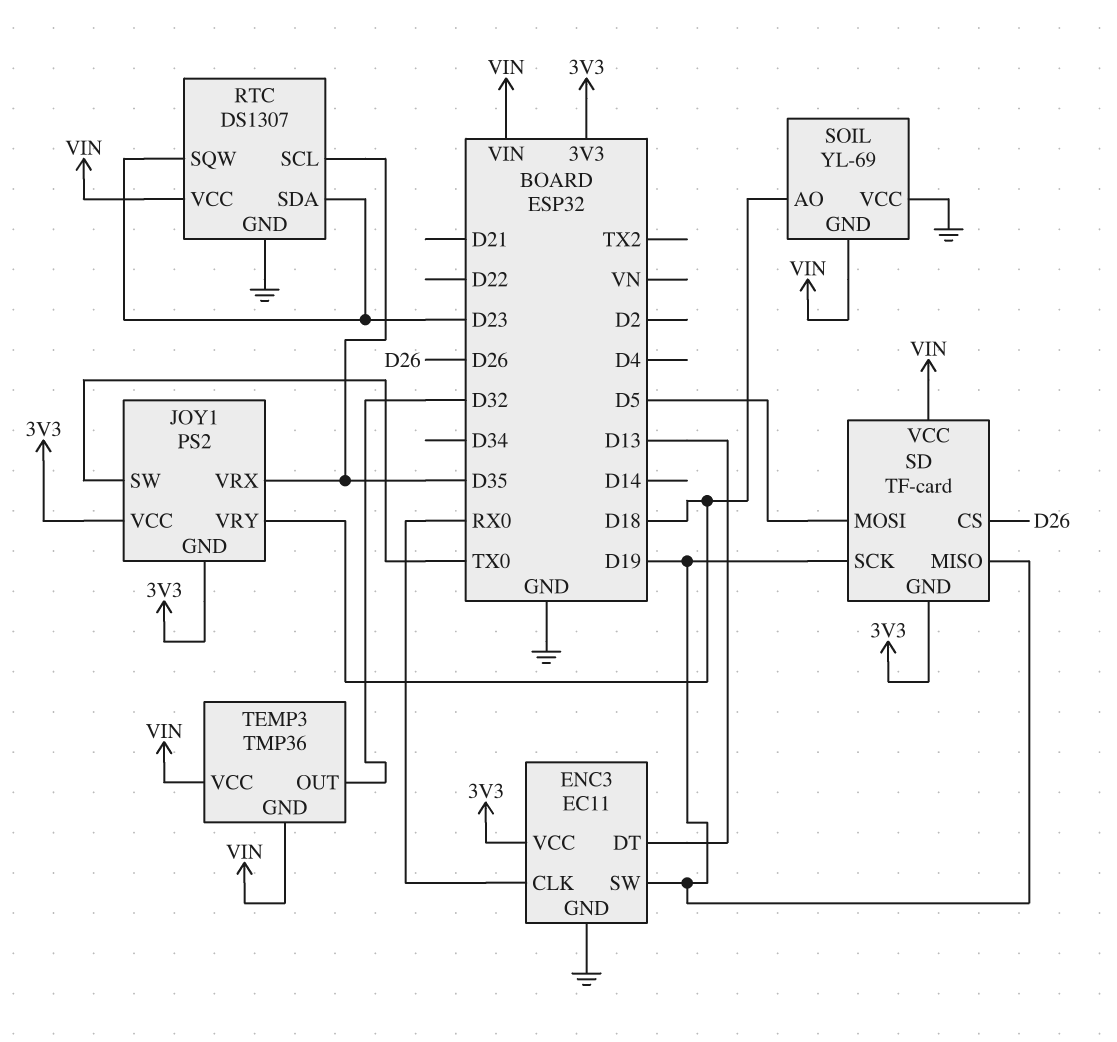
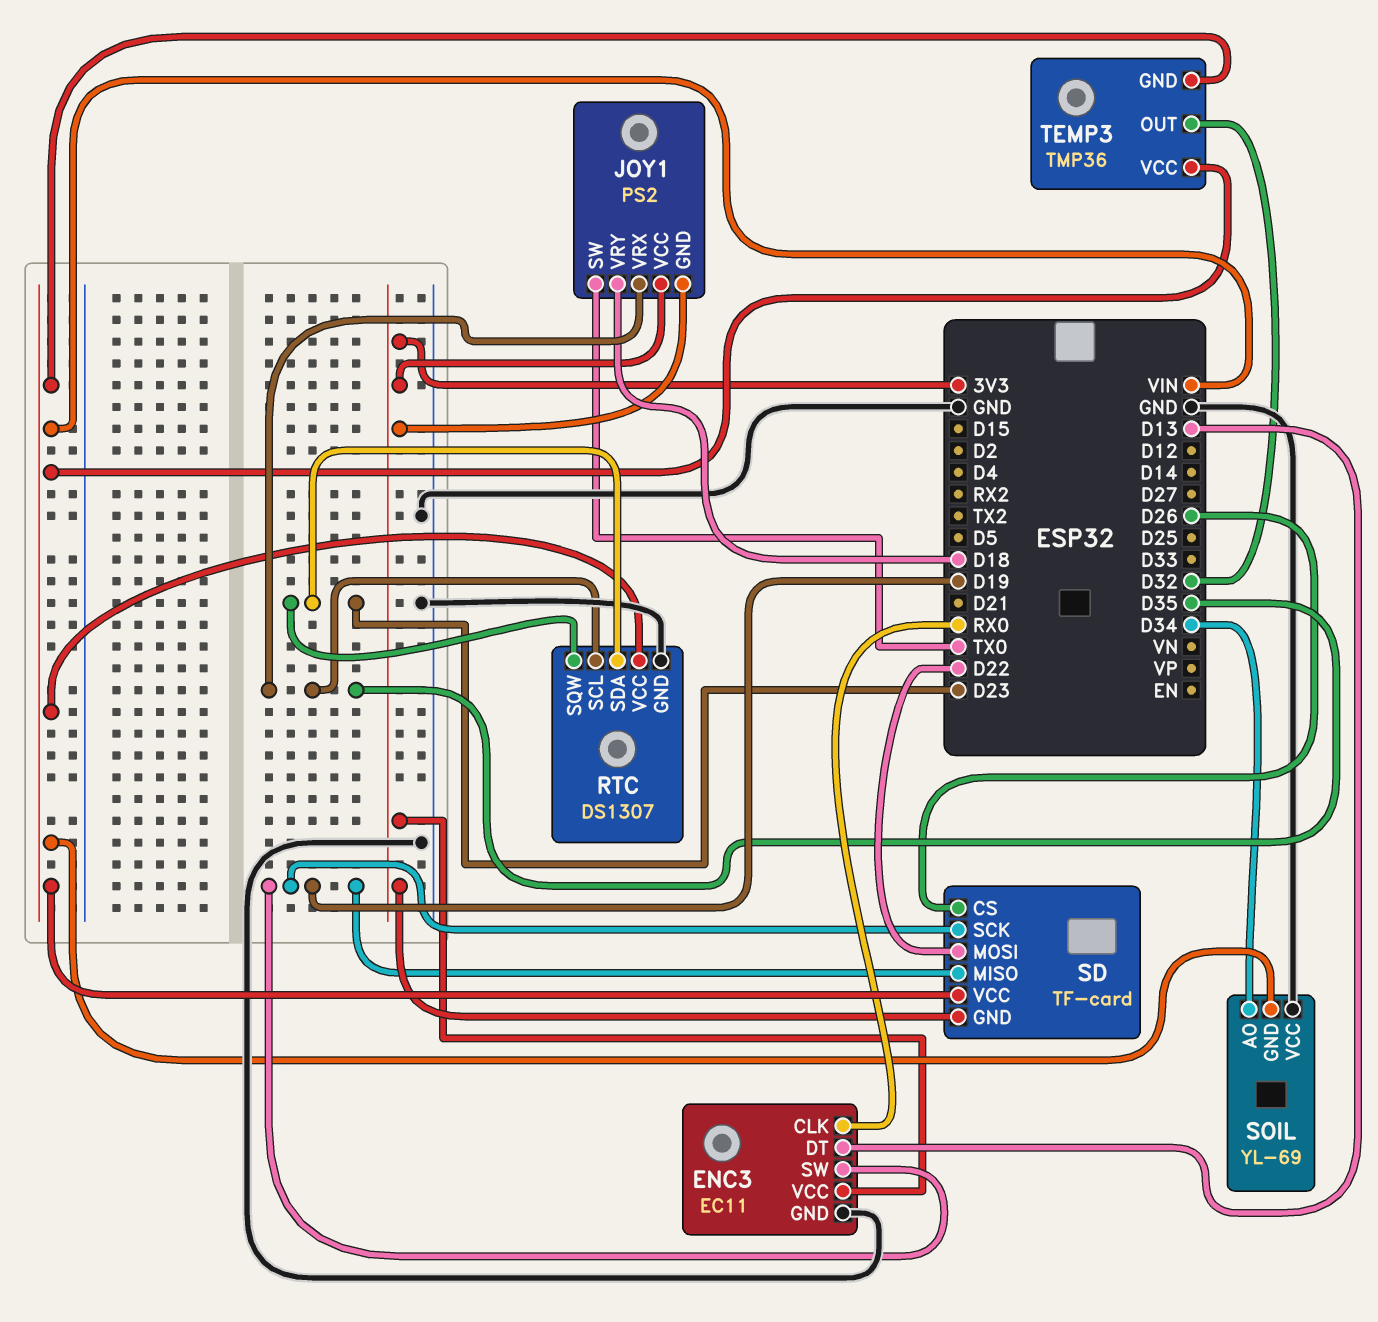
SD pin MOSI: D5 -> D22
SOIL pin AO: D18 -> D34

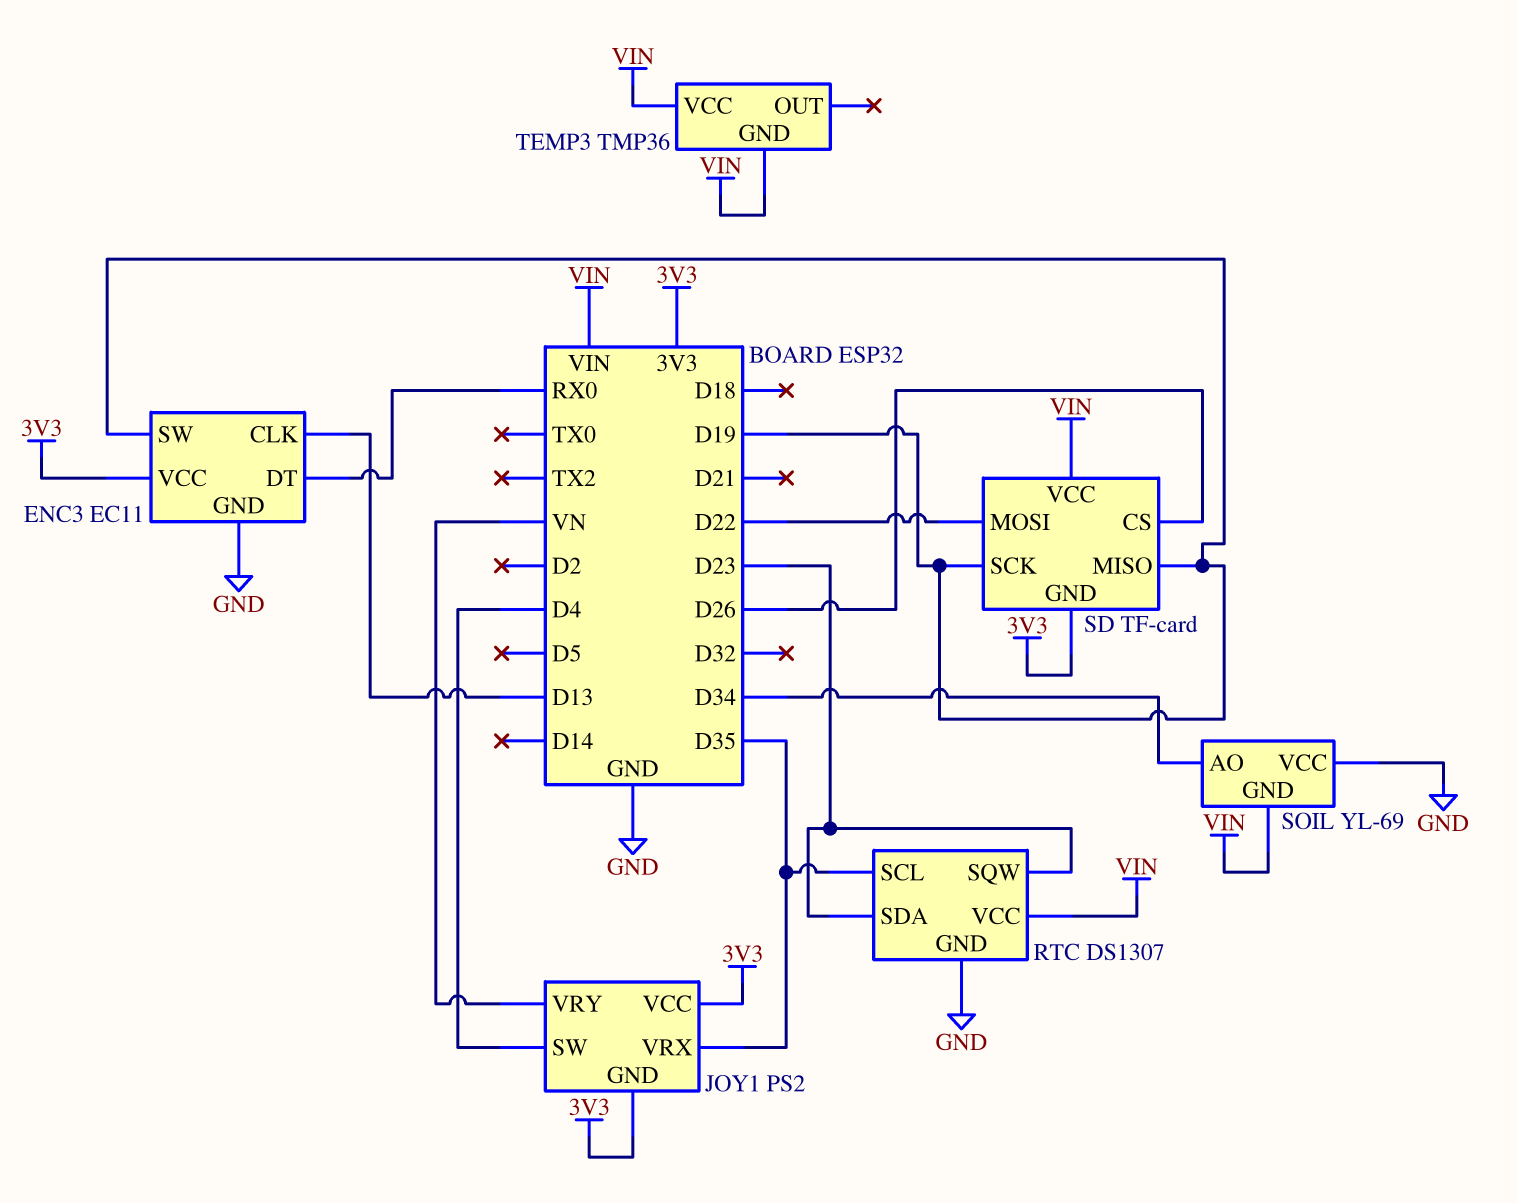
ENC3 pin CLK: RX0 -> D13
ENC3 pin DT: D13 -> RX0
JOY1 pin SW: TX0 -> D4
JOY1 pin VRY: D18 -> VN
TEMP3 pin OUT: D32 -> none

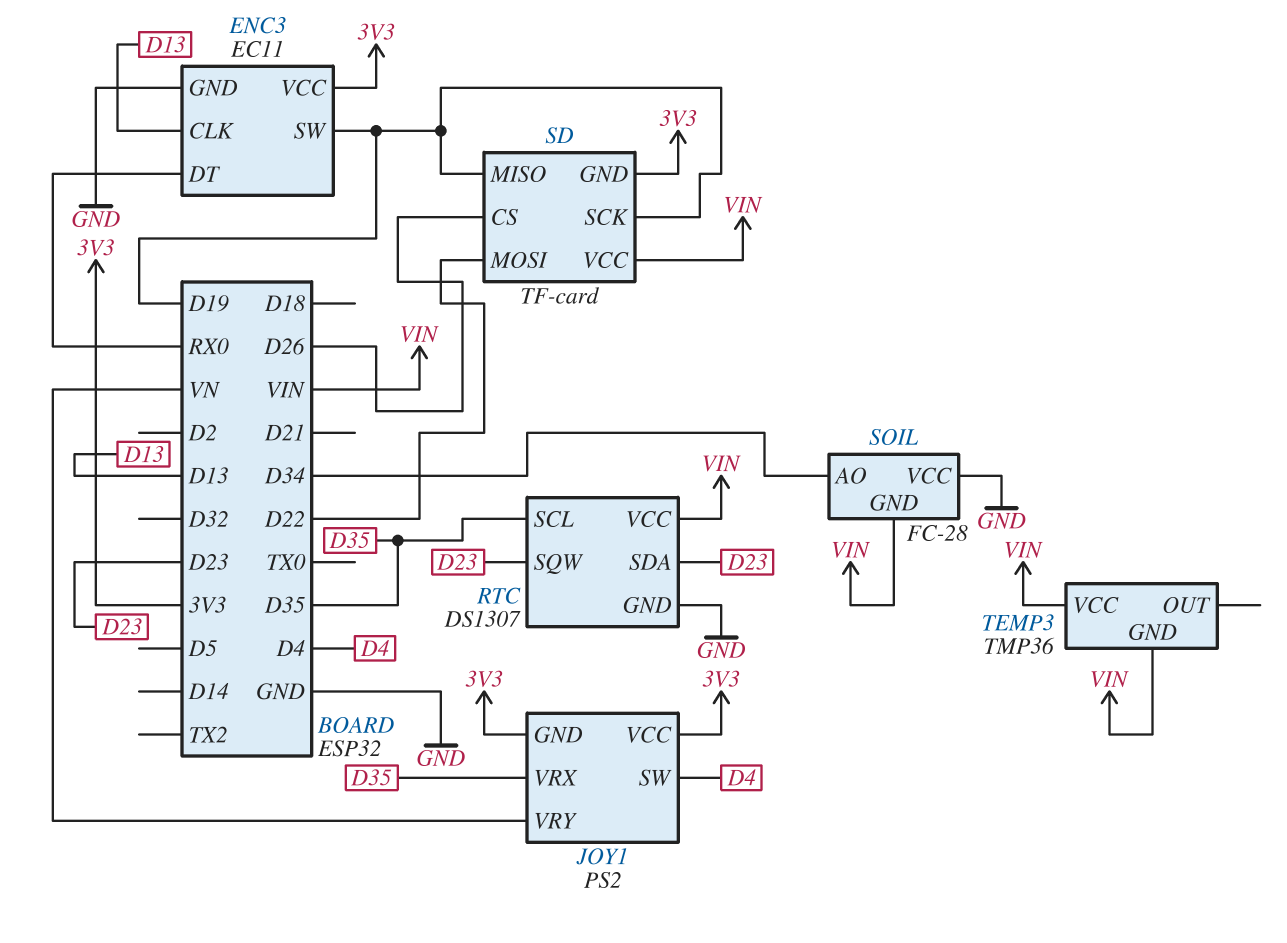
SOIL: YL-69 -> FC-28

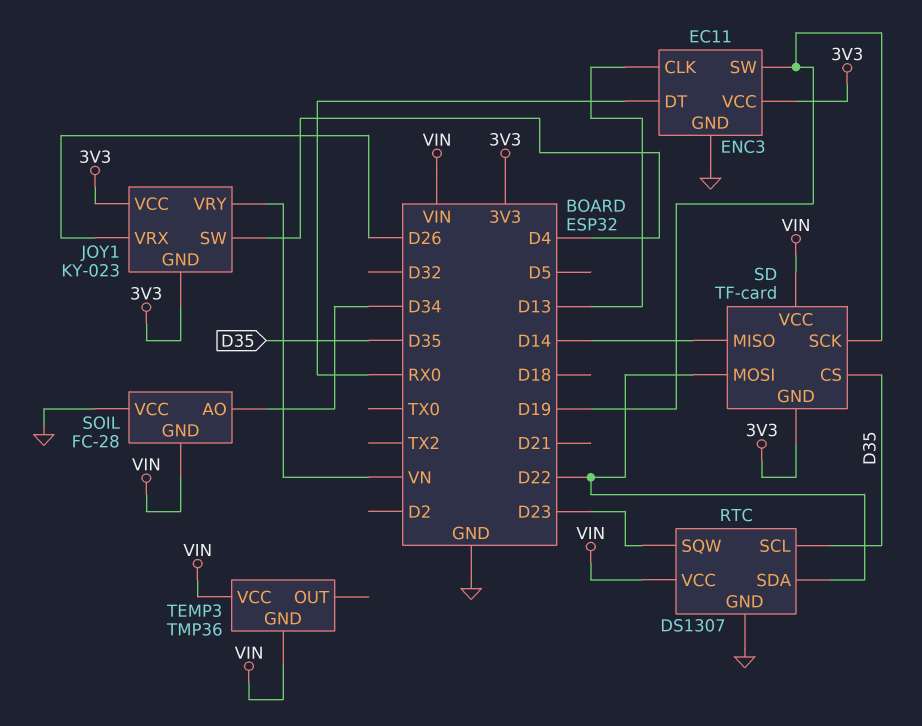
JOY1: PS2 -> KY-023
JOY1 pin VRX: D35 -> D26
RTC pin SDA: D23 -> D22
SD pin CS: D26 -> D35
SD pin MISO: D19 -> D14

